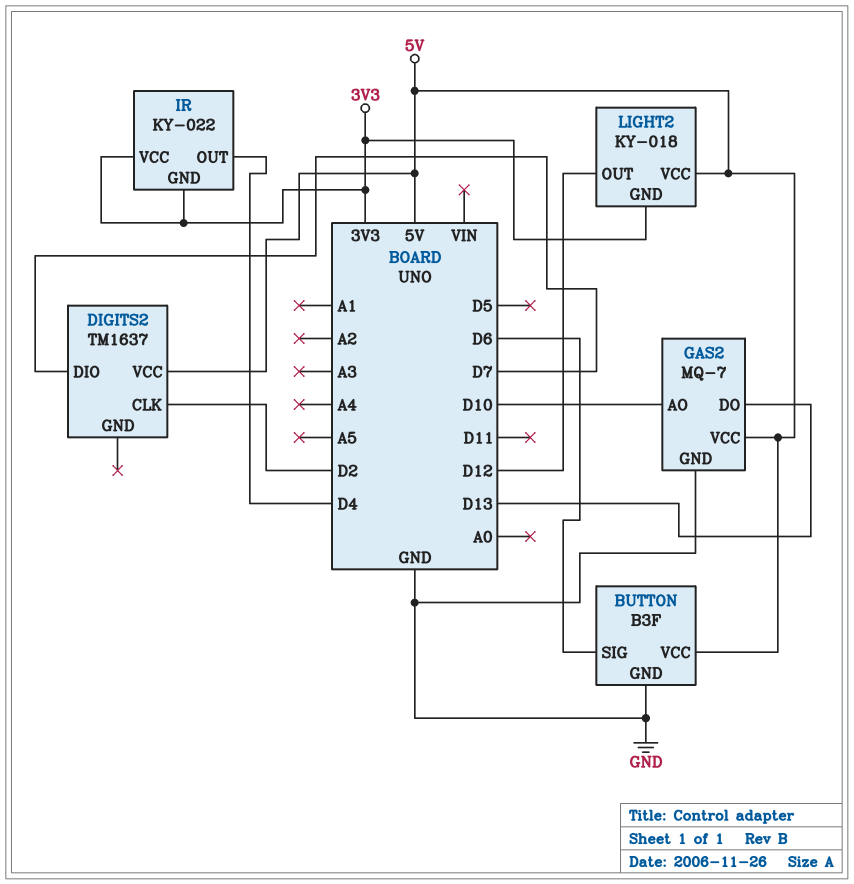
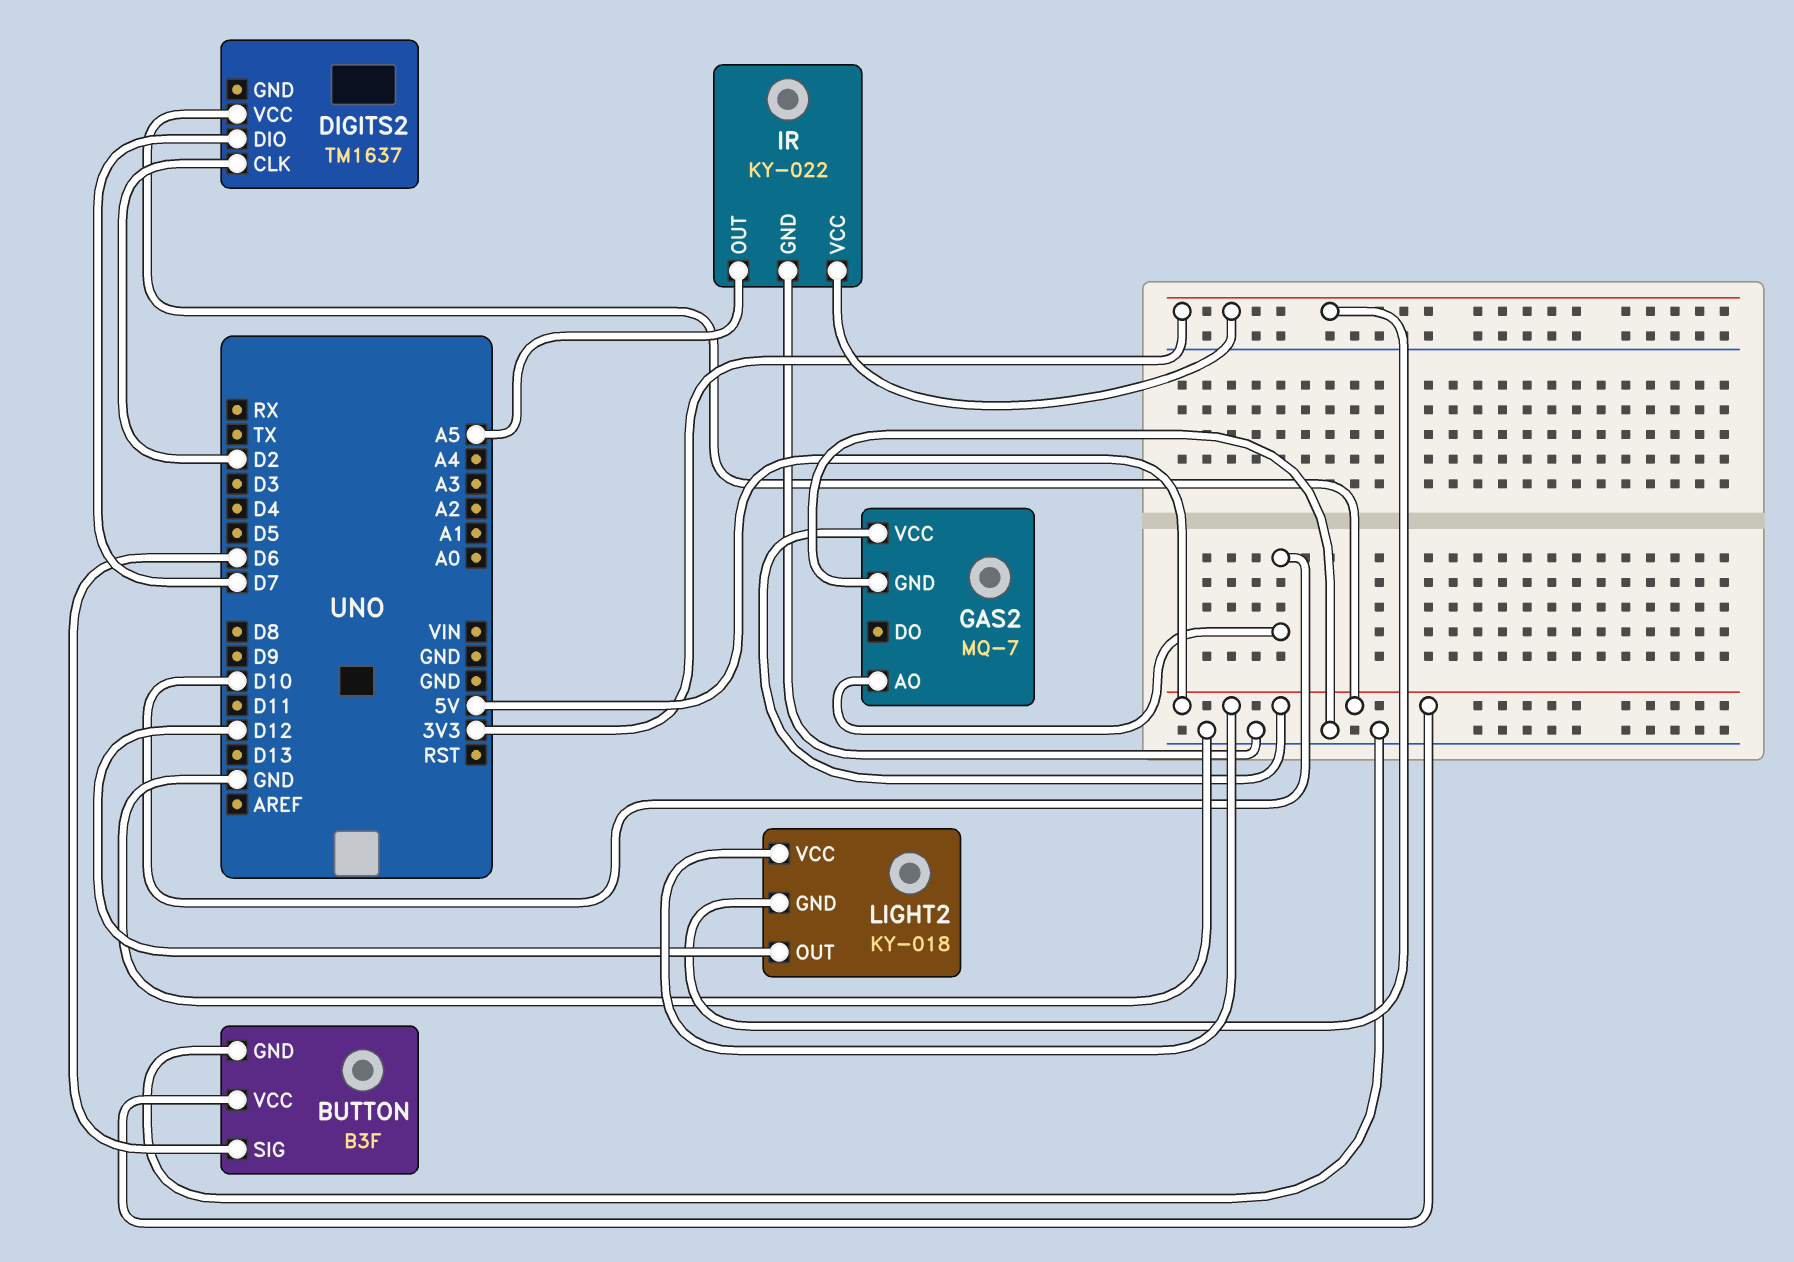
GAS2 pin DO: D13 -> none
IR pin GND: 3V3 -> GND
IR pin OUT: D4 -> A5

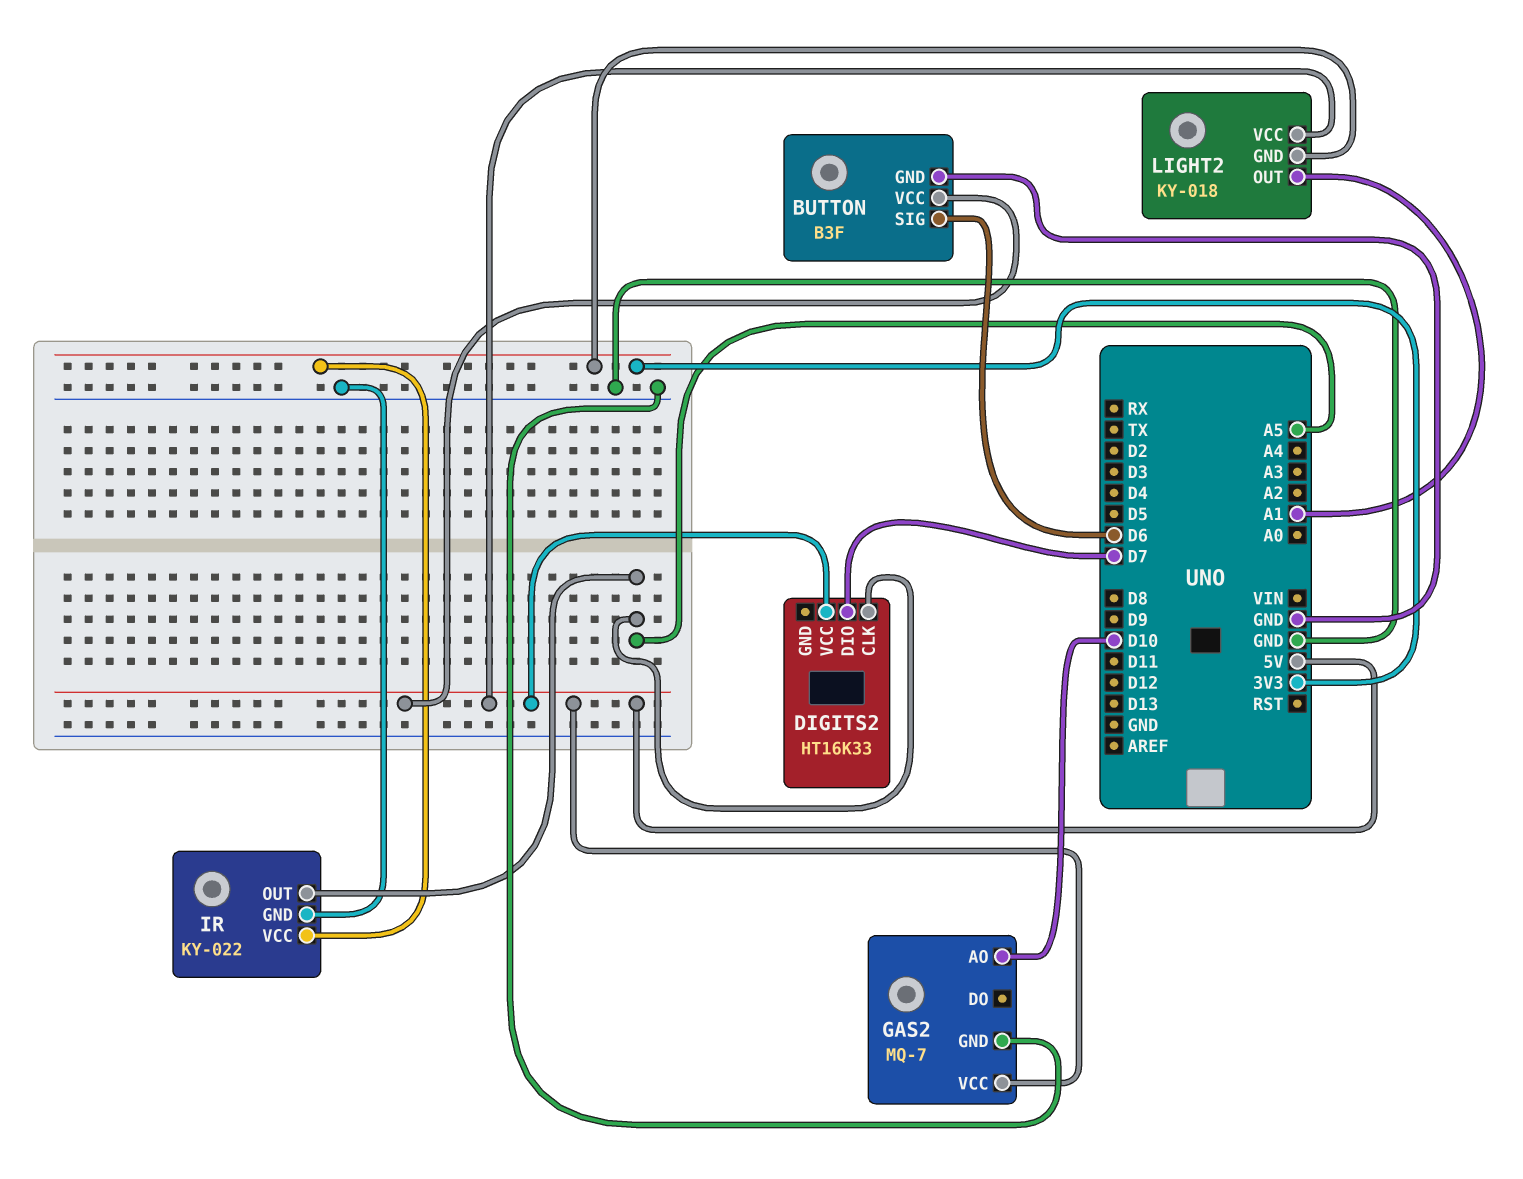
DIGITS2: TM1637 -> HT16K33
DIGITS2 pin CLK: D2 -> A5
LIGHT2 pin OUT: D12 -> A1

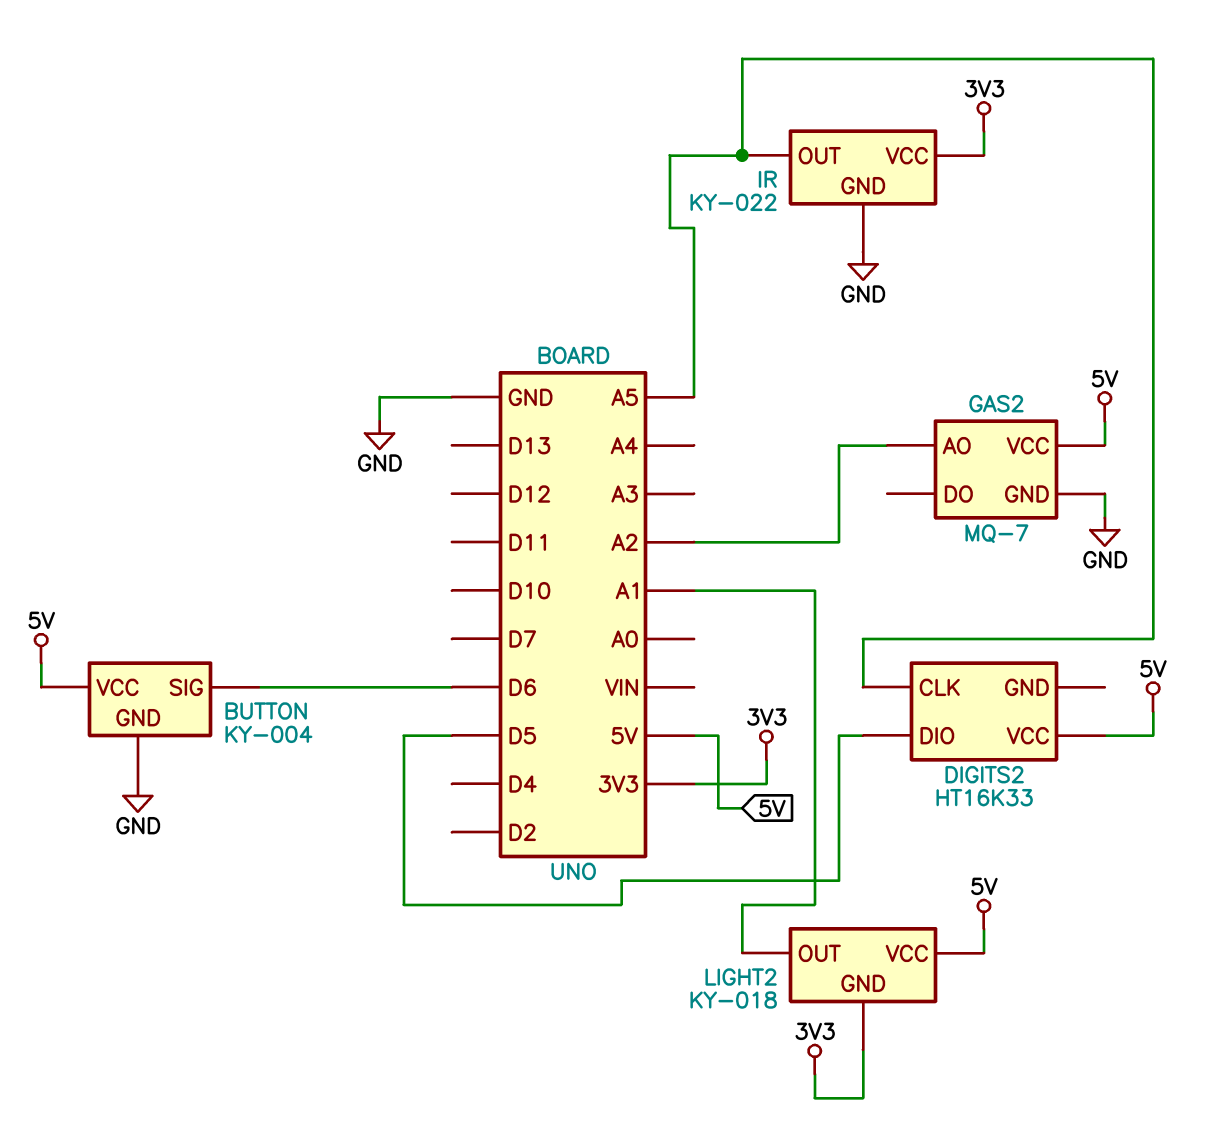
BUTTON: B3F -> KY-004
DIGITS2 pin DIO: D7 -> D5
GAS2 pin AO: D10 -> A2

